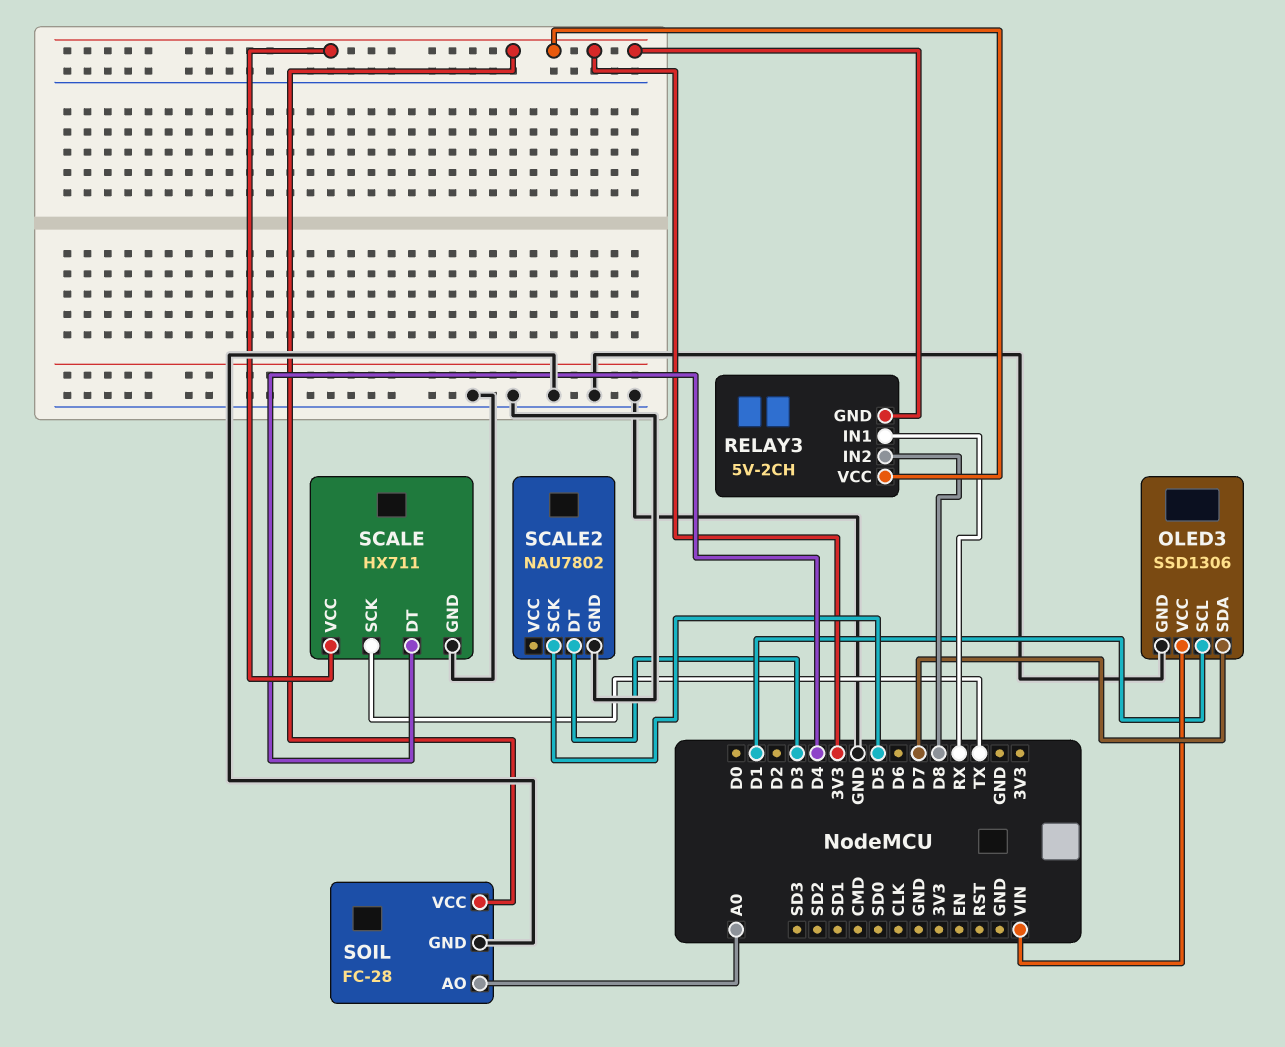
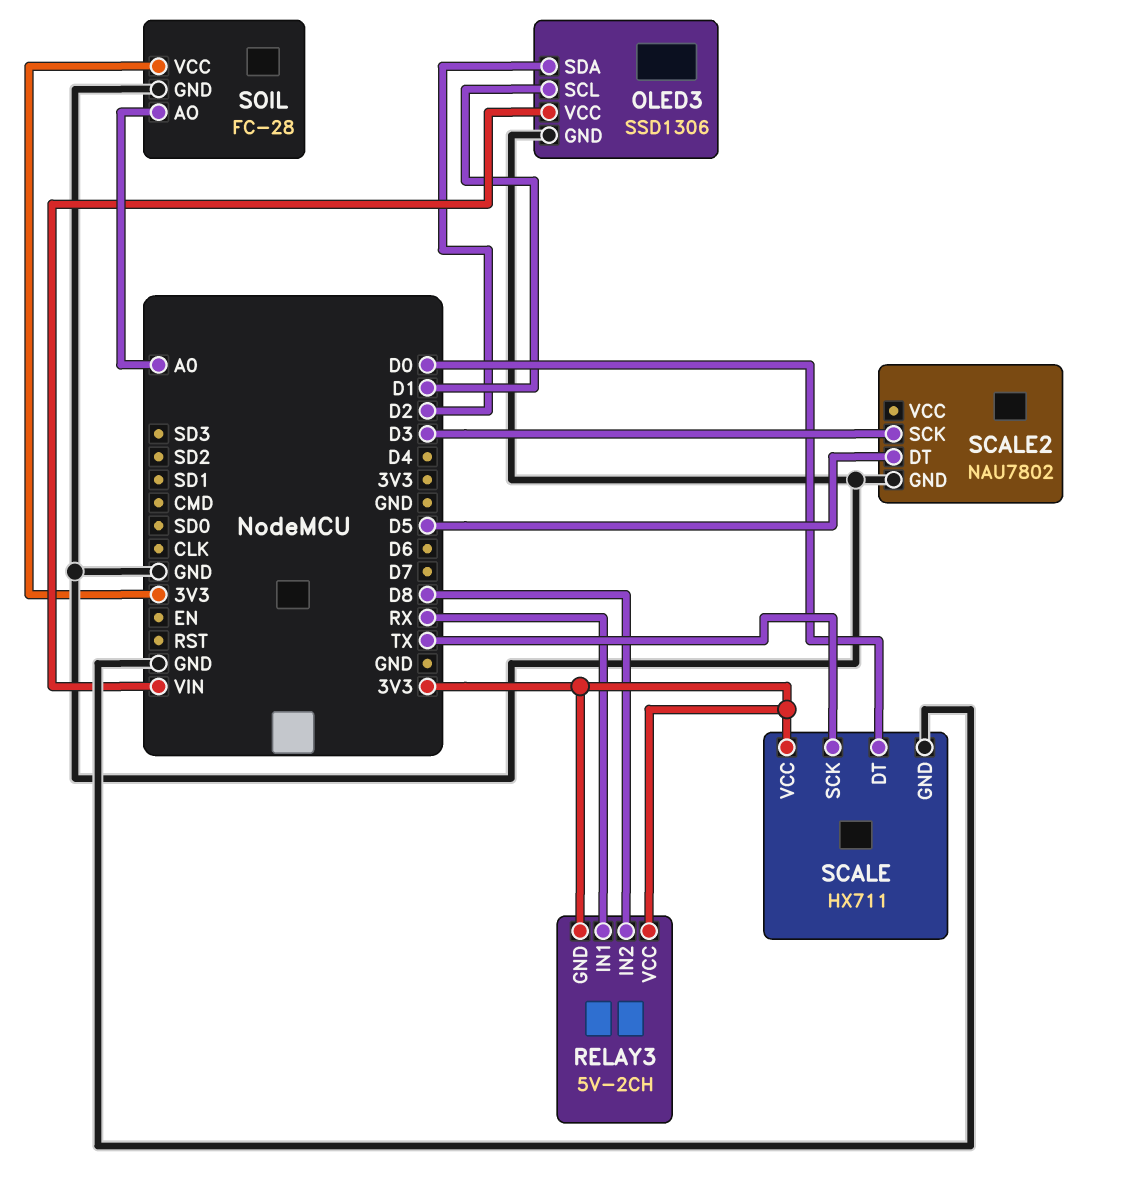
OLED3 pin SDA: D7 -> D2
SCALE pin DT: D4 -> D0
SCALE2 pin DT: D3 -> D5
SCALE2 pin SCK: D5 -> D3

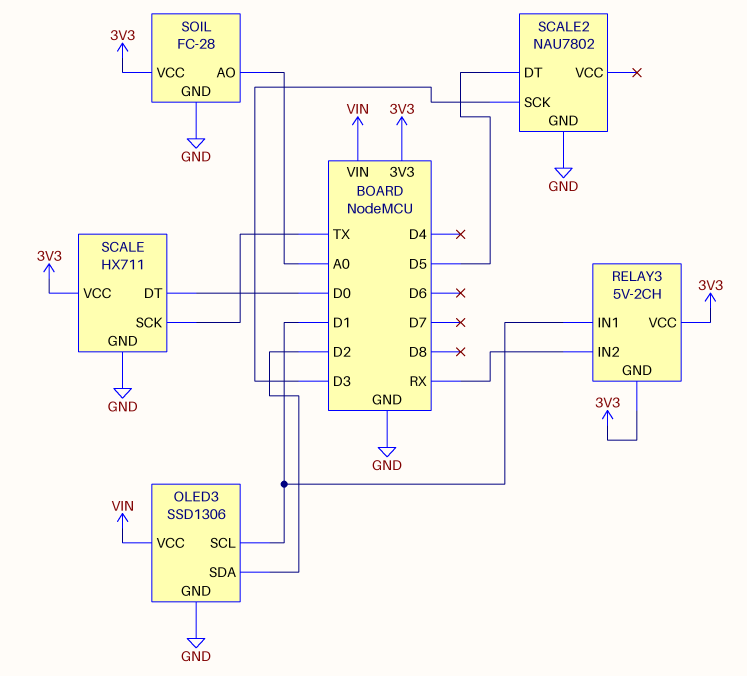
RELAY3 pin IN1: RX -> D1
RELAY3 pin IN2: D8 -> RX

